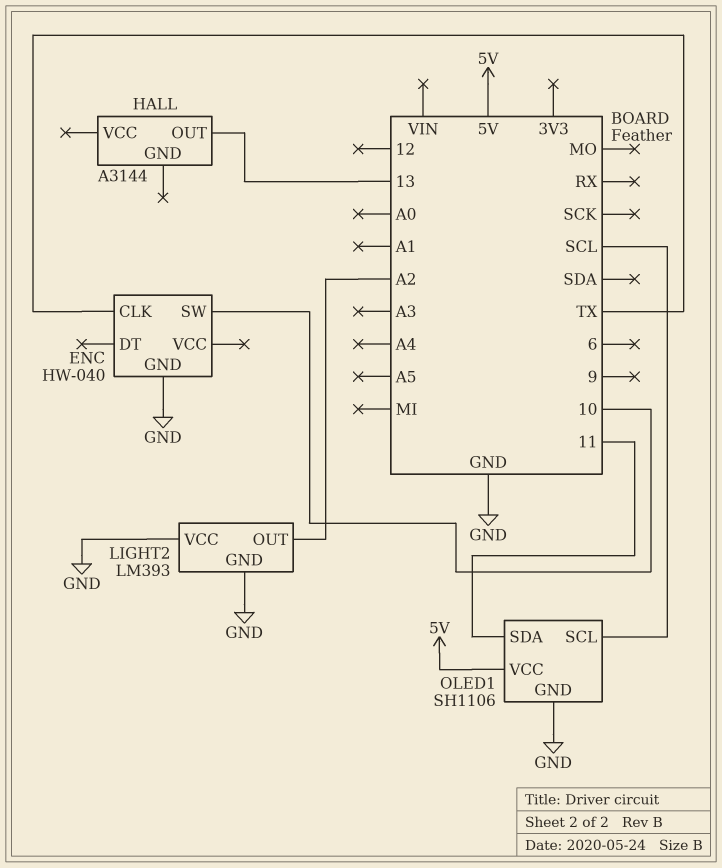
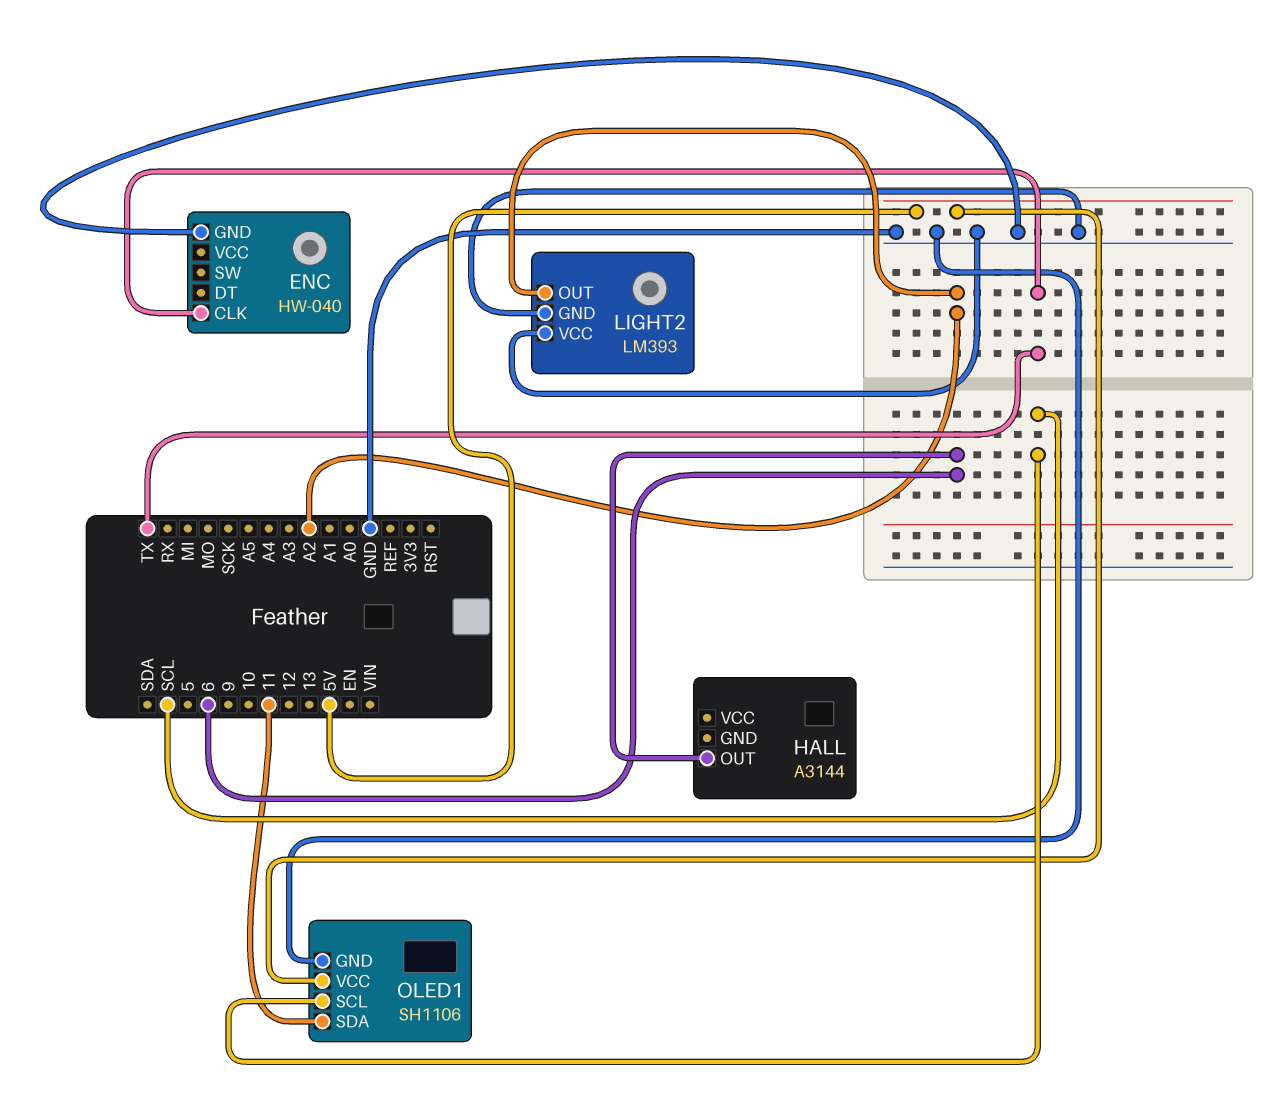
ENC pin SW: 10 -> none
HALL pin OUT: 13 -> 6

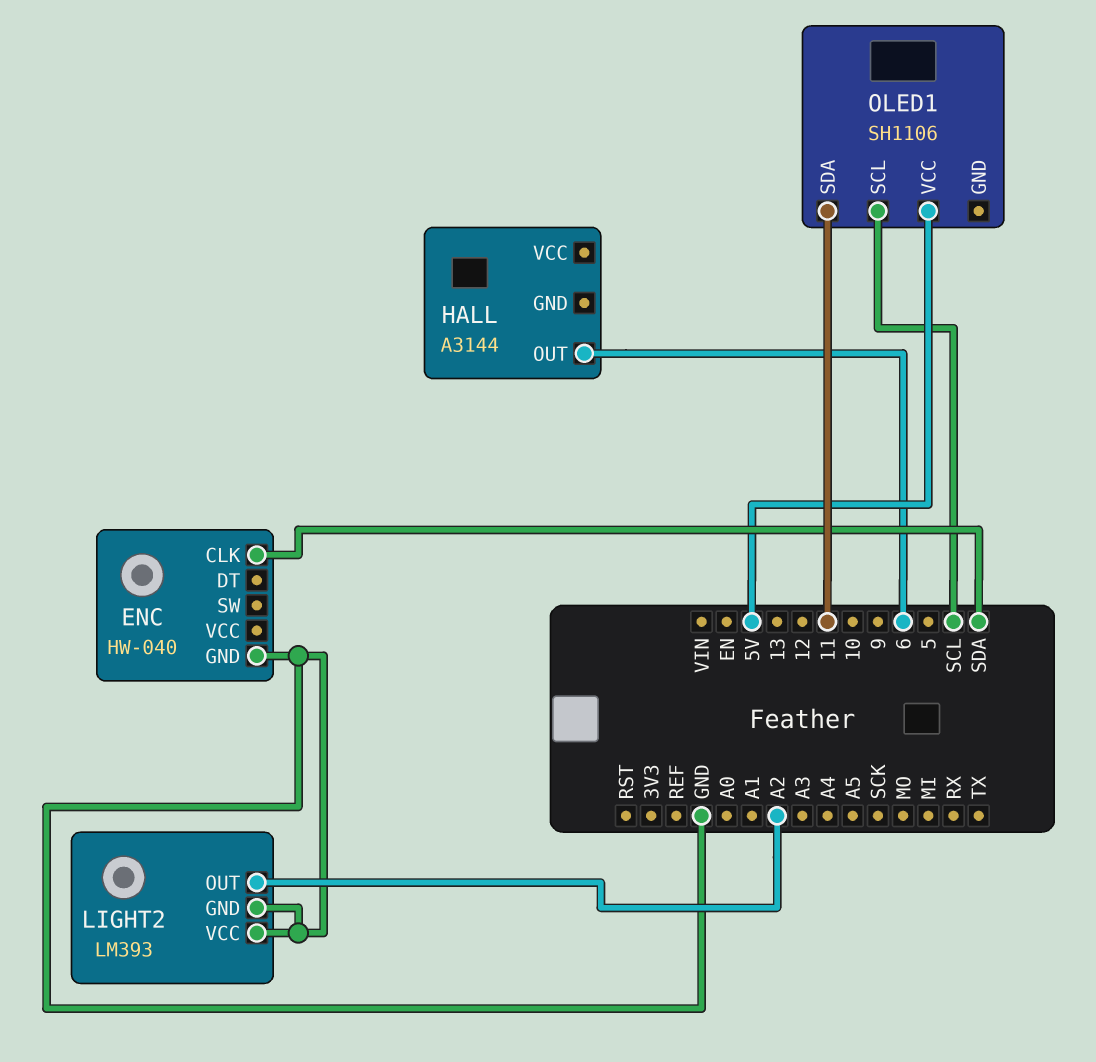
ENC pin CLK: TX -> SDA
OLED1 pin GND: GND -> none

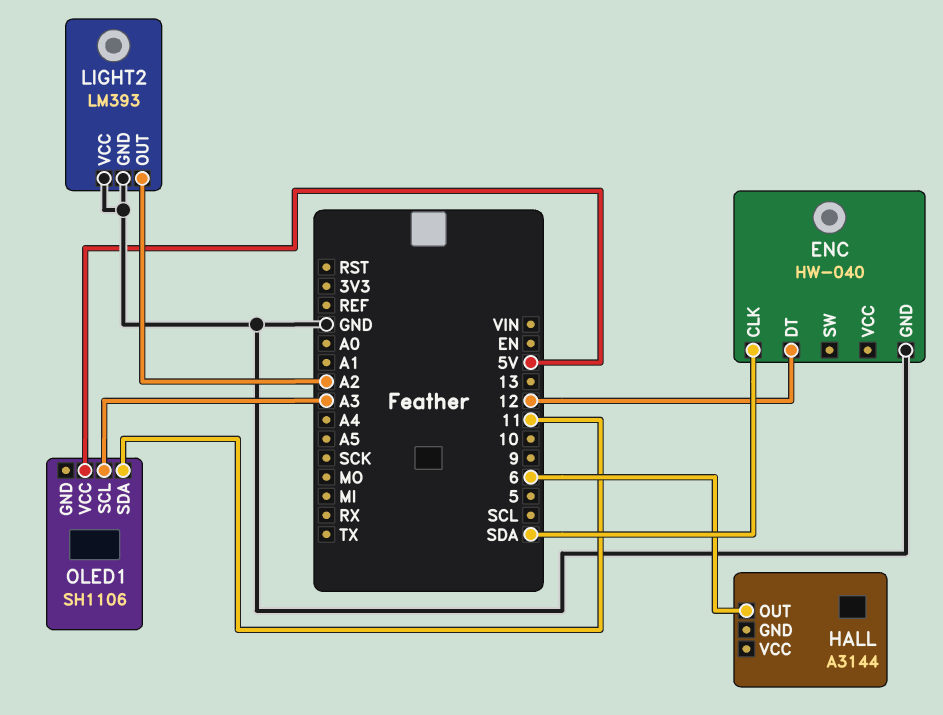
ENC pin DT: none -> 12
OLED1 pin SCL: SCL -> A3

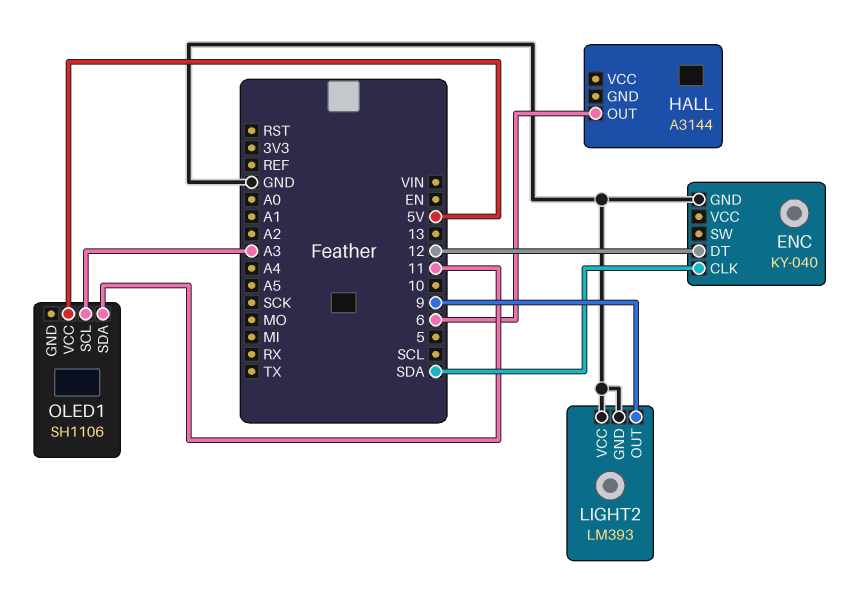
ENC: HW-040 -> KY-040
LIGHT2 pin OUT: A2 -> 9

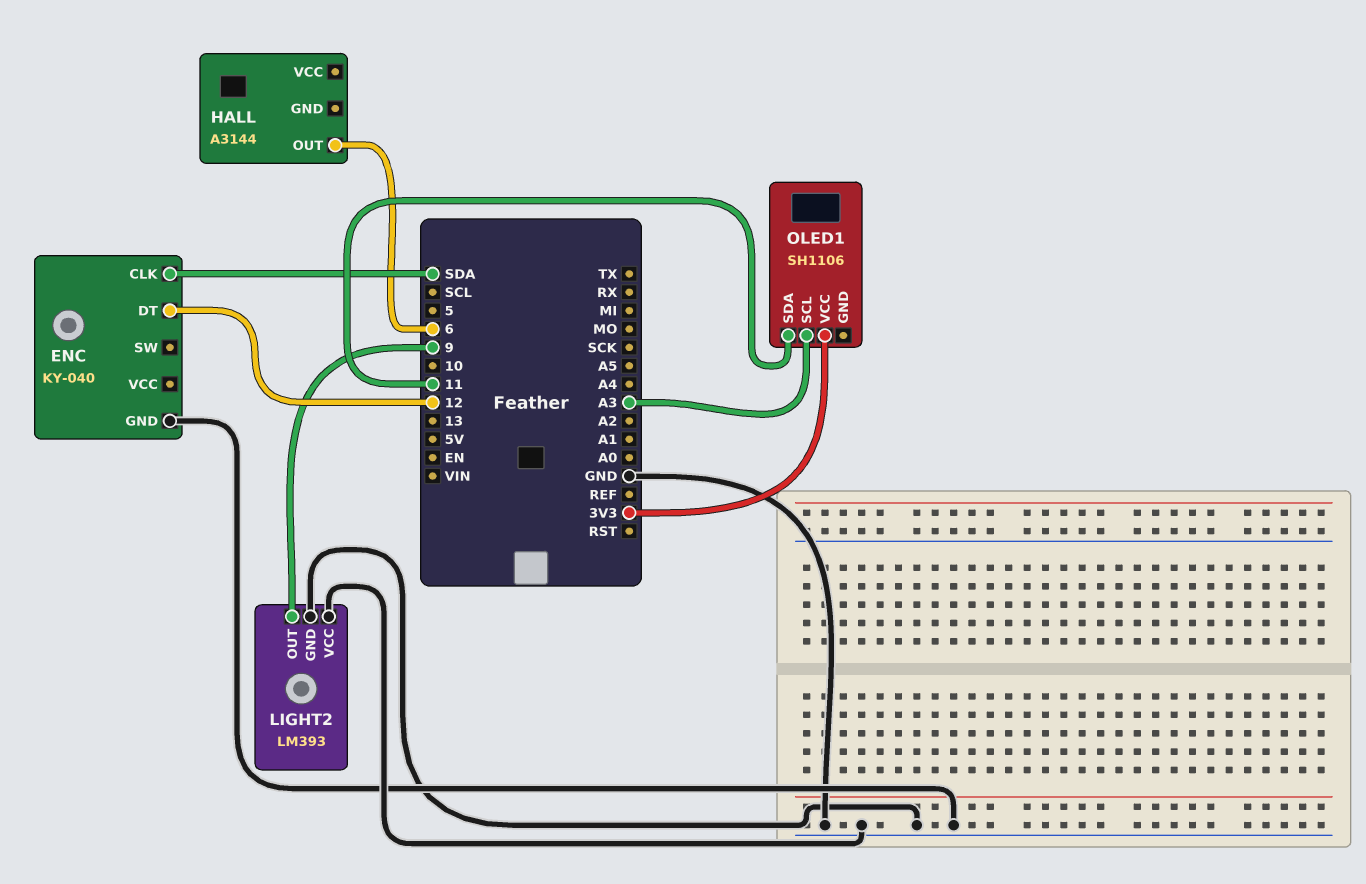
OLED1 pin VCC: 5V -> 3V3

